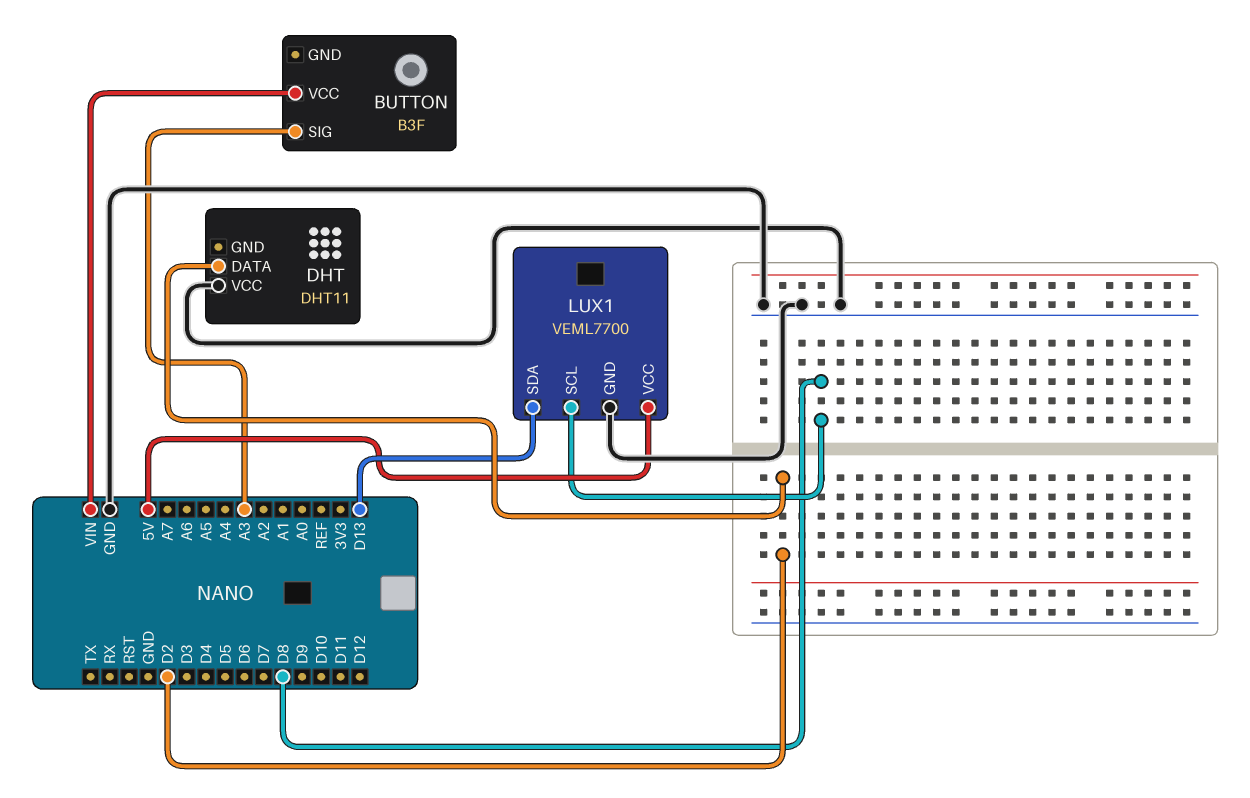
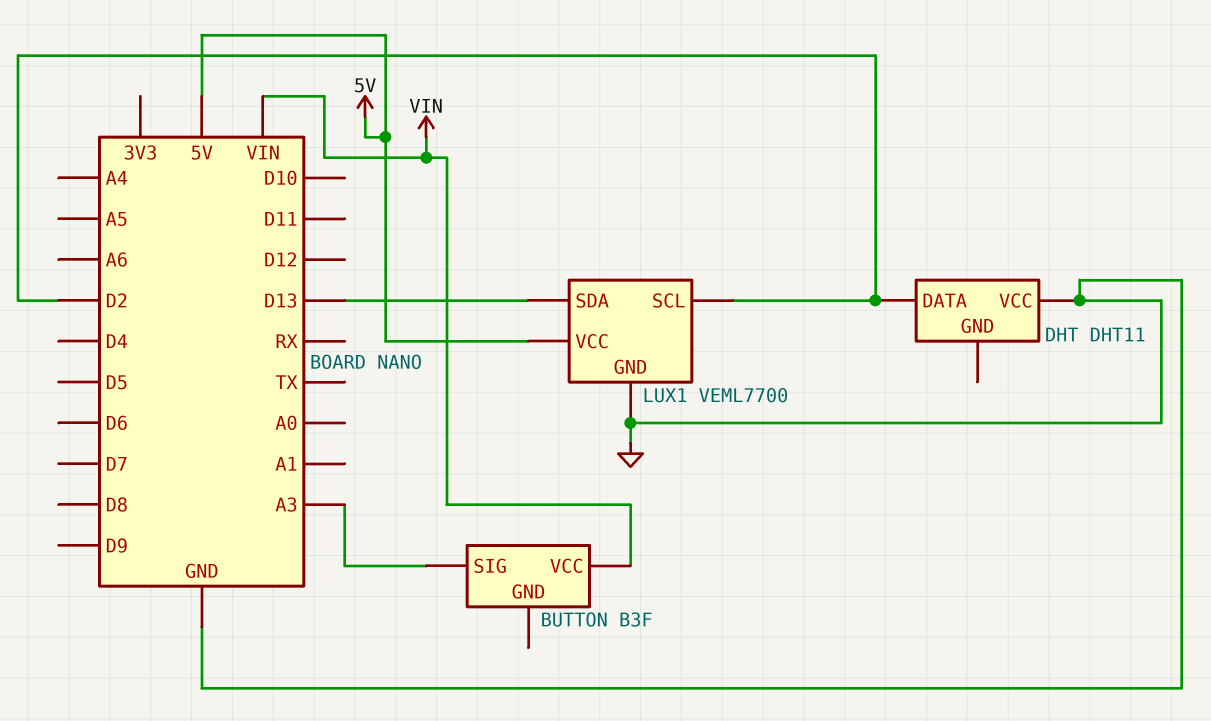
LUX1 pin SCL: D8 -> D2

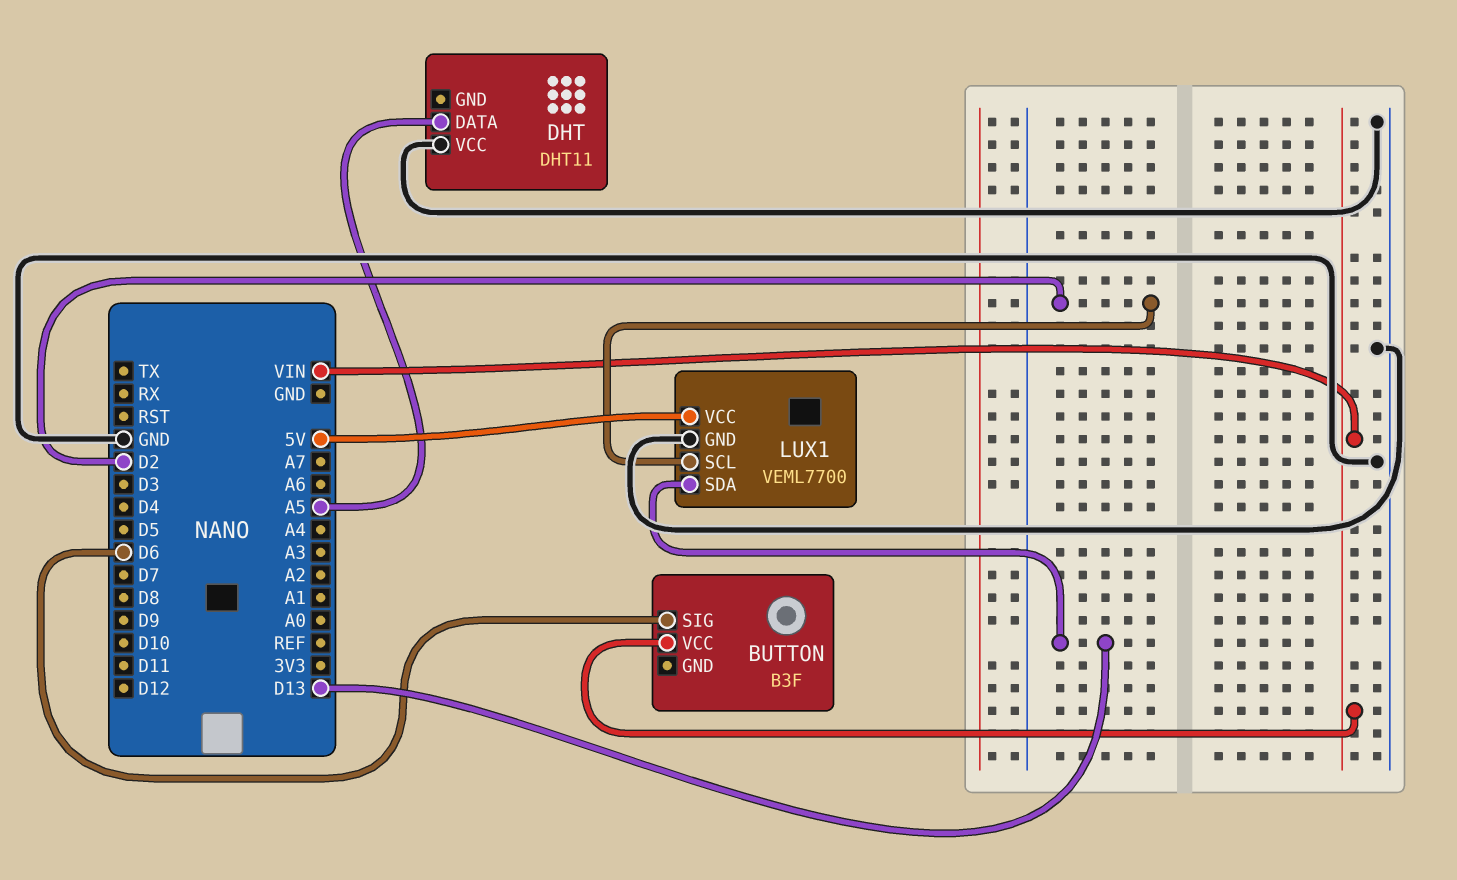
BUTTON pin SIG: A3 -> D6
DHT pin DATA: D2 -> A5

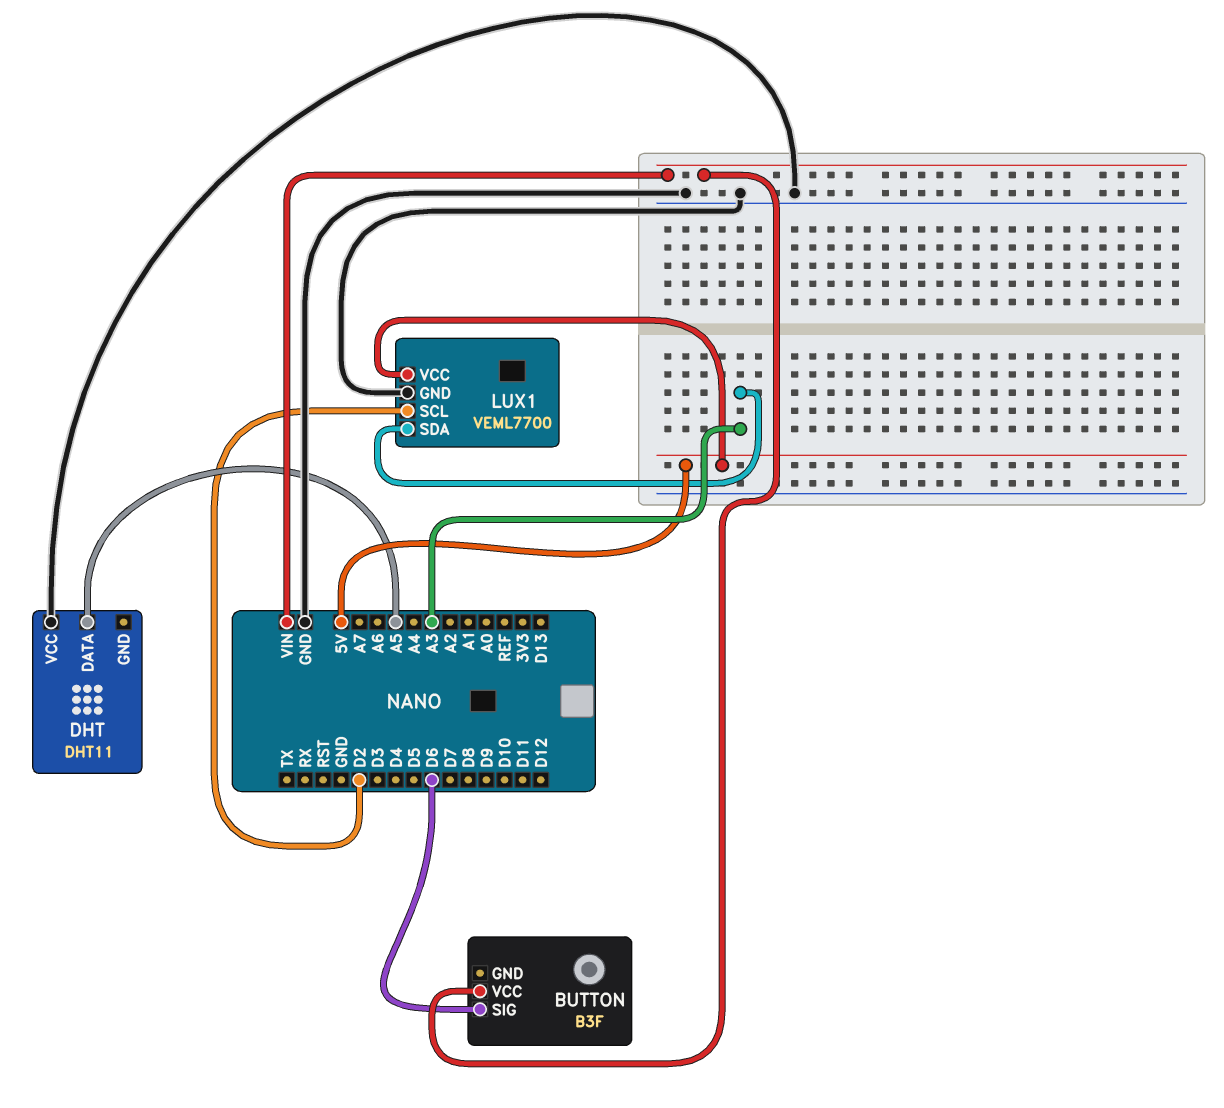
LUX1 pin SDA: D13 -> A3

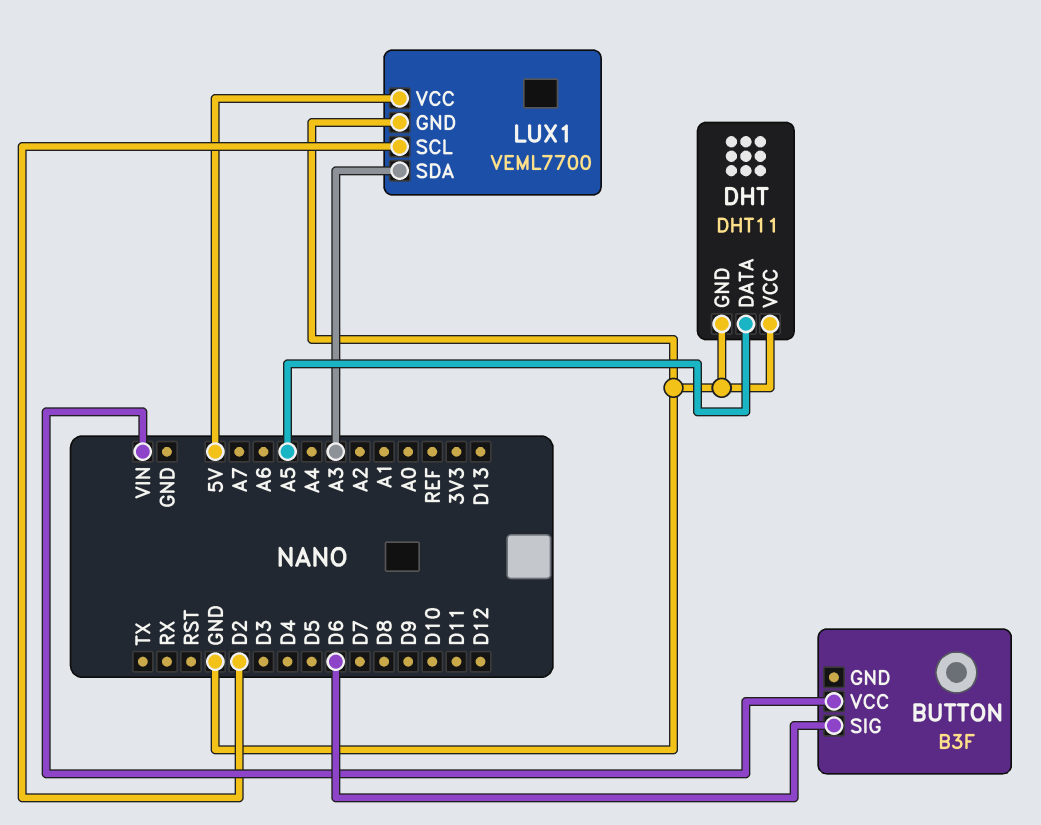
DHT pin GND: none -> GND

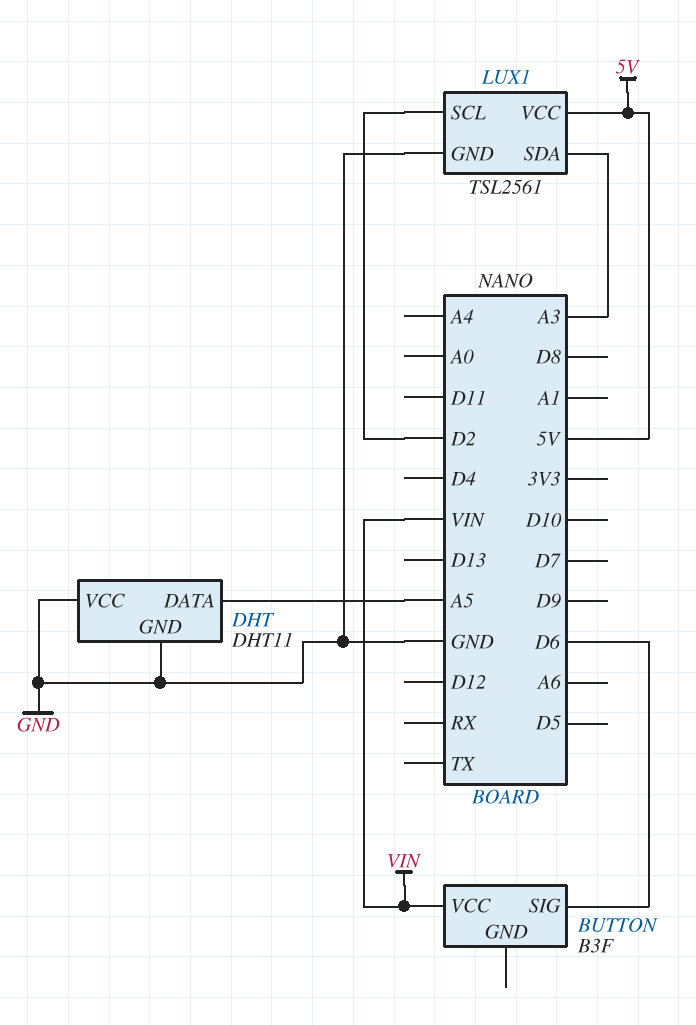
LUX1: VEML7700 -> TSL2561

